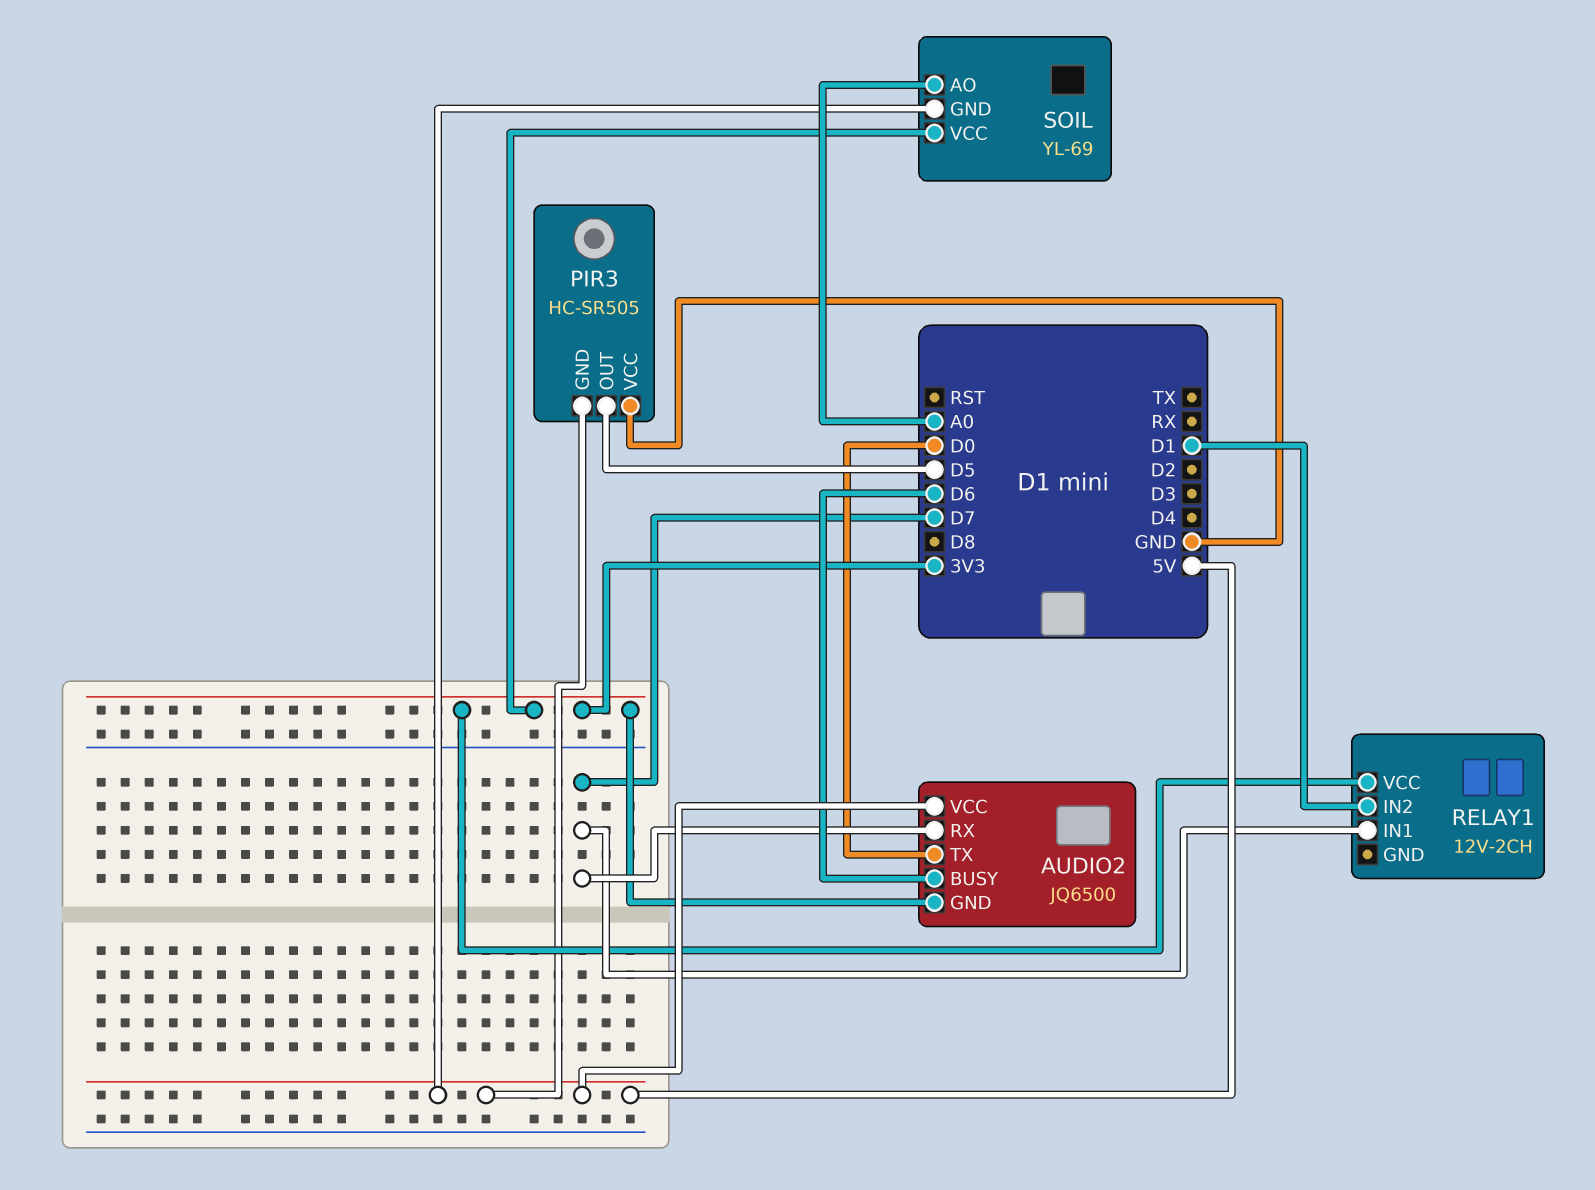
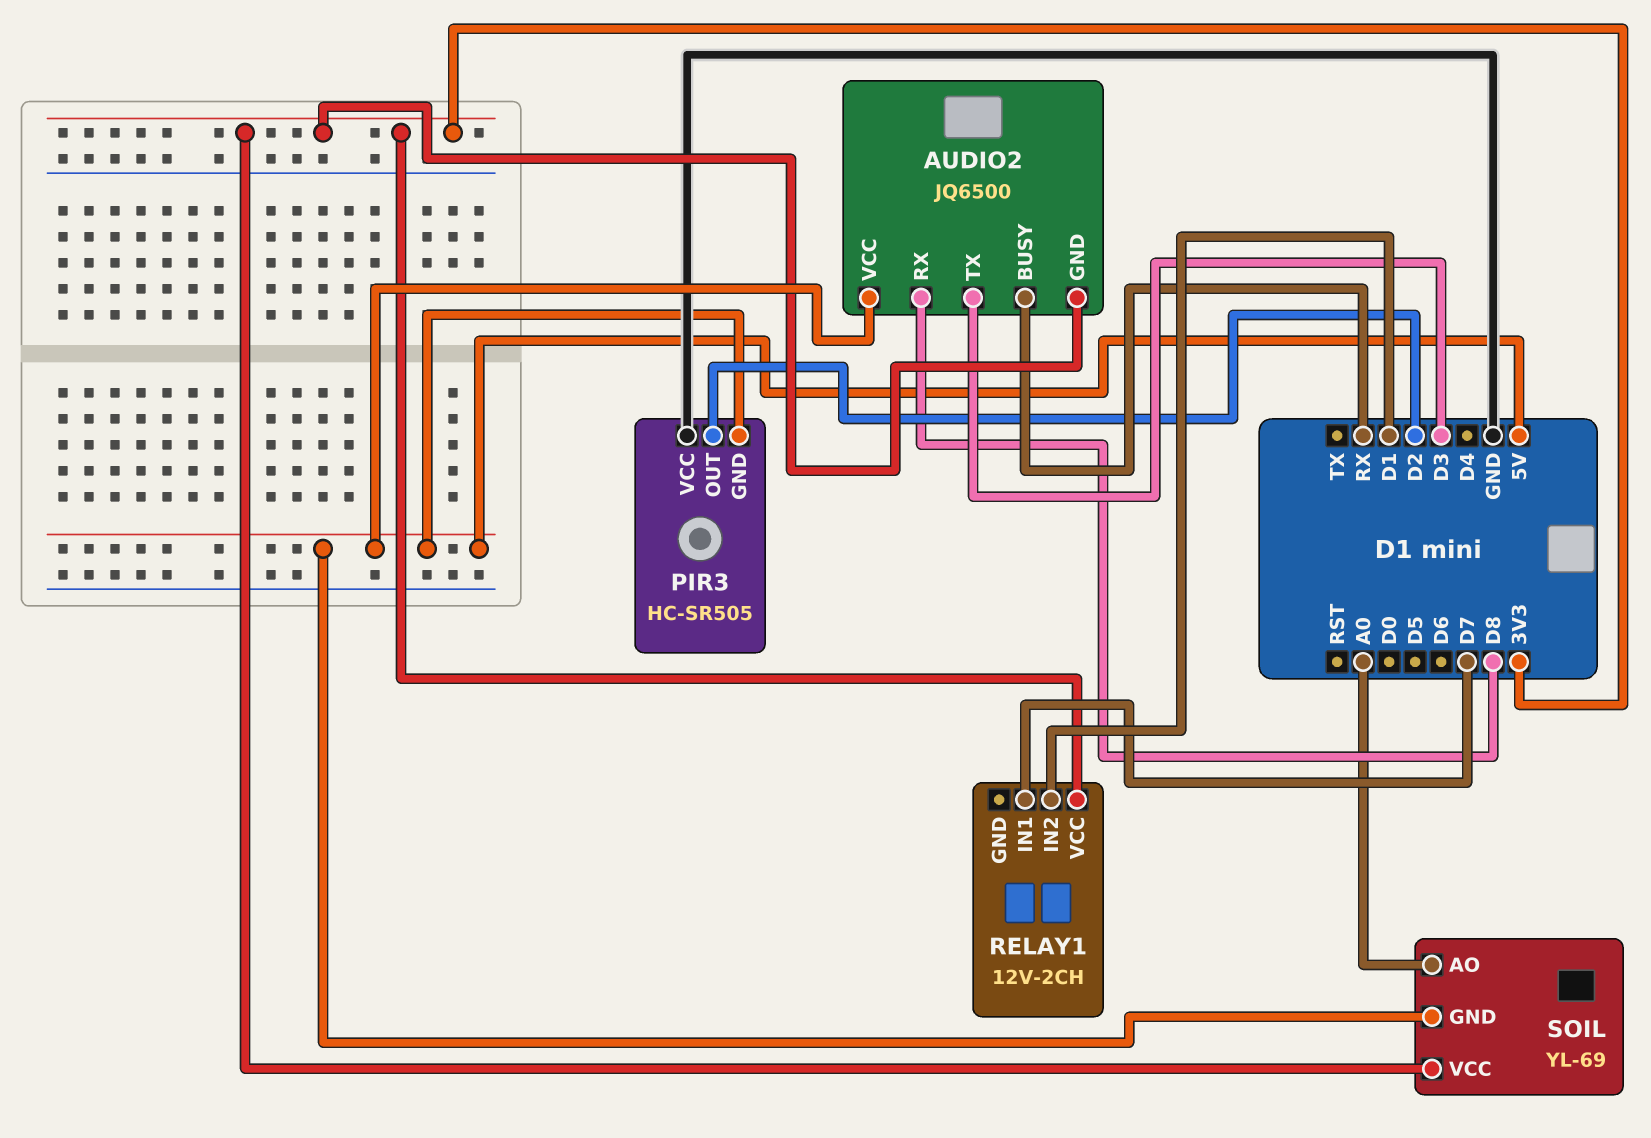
AUDIO2 pin BUSY: D6 -> RX
AUDIO2 pin RX: D7 -> D8
AUDIO2 pin TX: D0 -> D3
PIR3 pin OUT: D5 -> D2

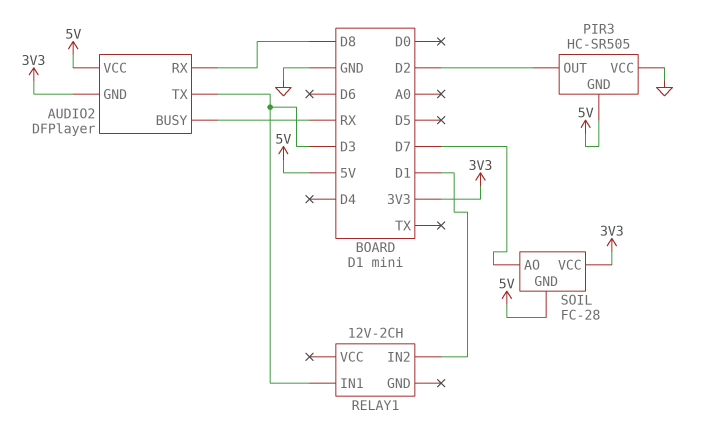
AUDIO2: JQ6500 -> DFPlayer
RELAY1 pin IN1: D7 -> D3
RELAY1 pin VCC: 3V3 -> none
SOIL: YL-69 -> FC-28
SOIL pin AO: A0 -> D7

